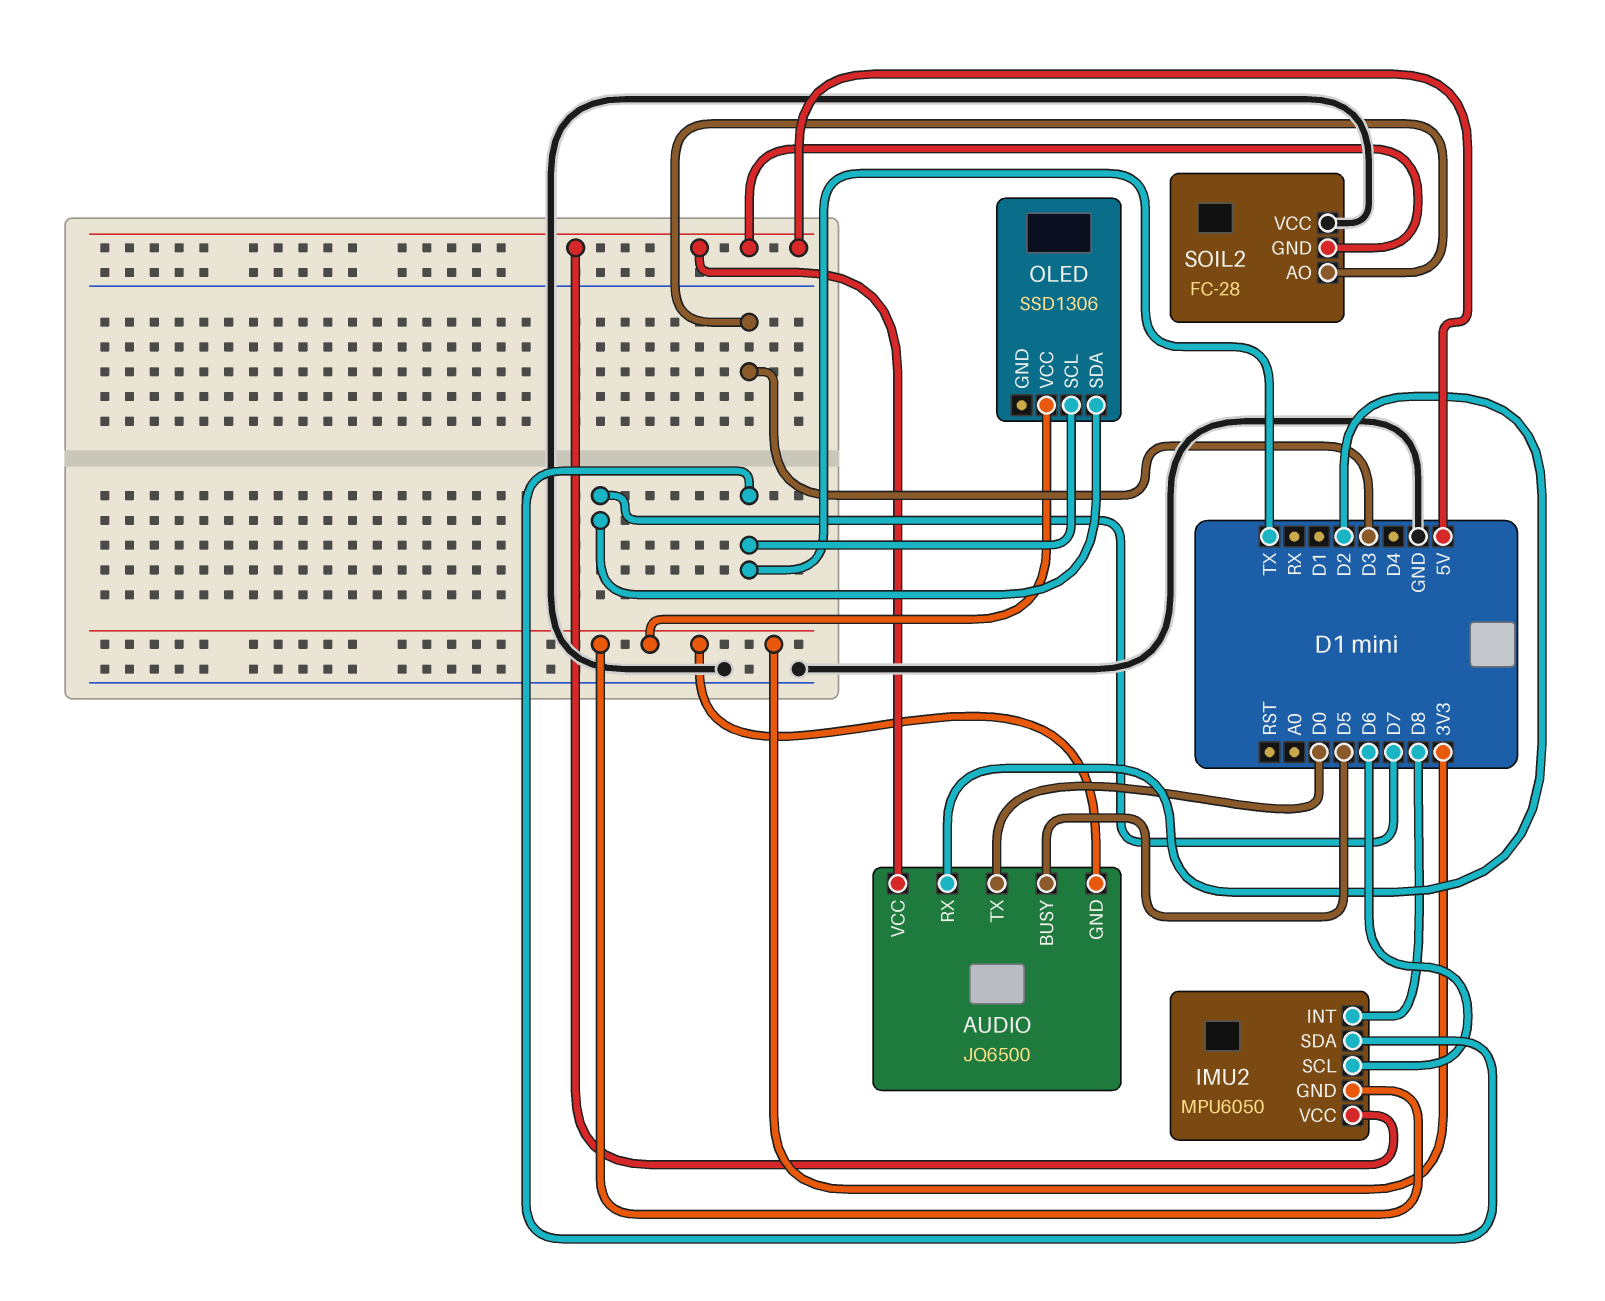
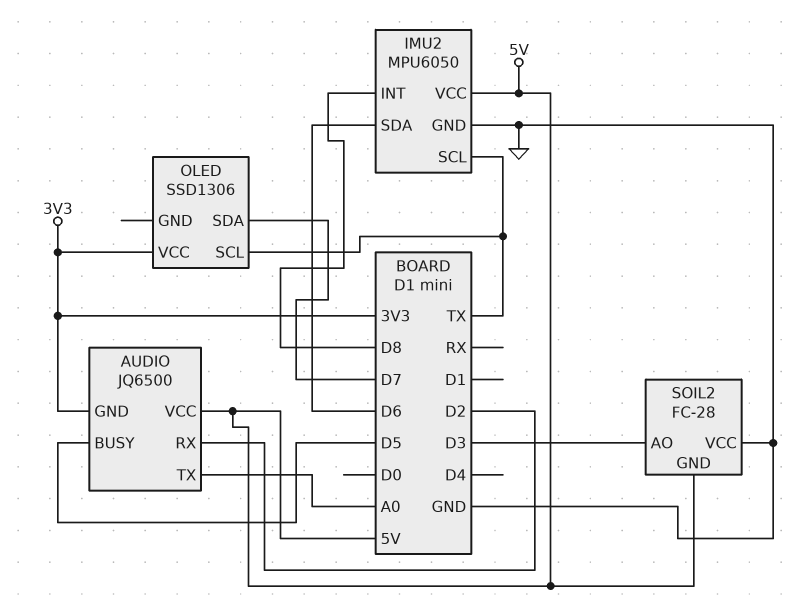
AUDIO pin TX: D0 -> A0
IMU2 pin GND: 3V3 -> GND
IMU2 pin SCL: D6 -> TX
IMU2 pin SDA: TX -> D6

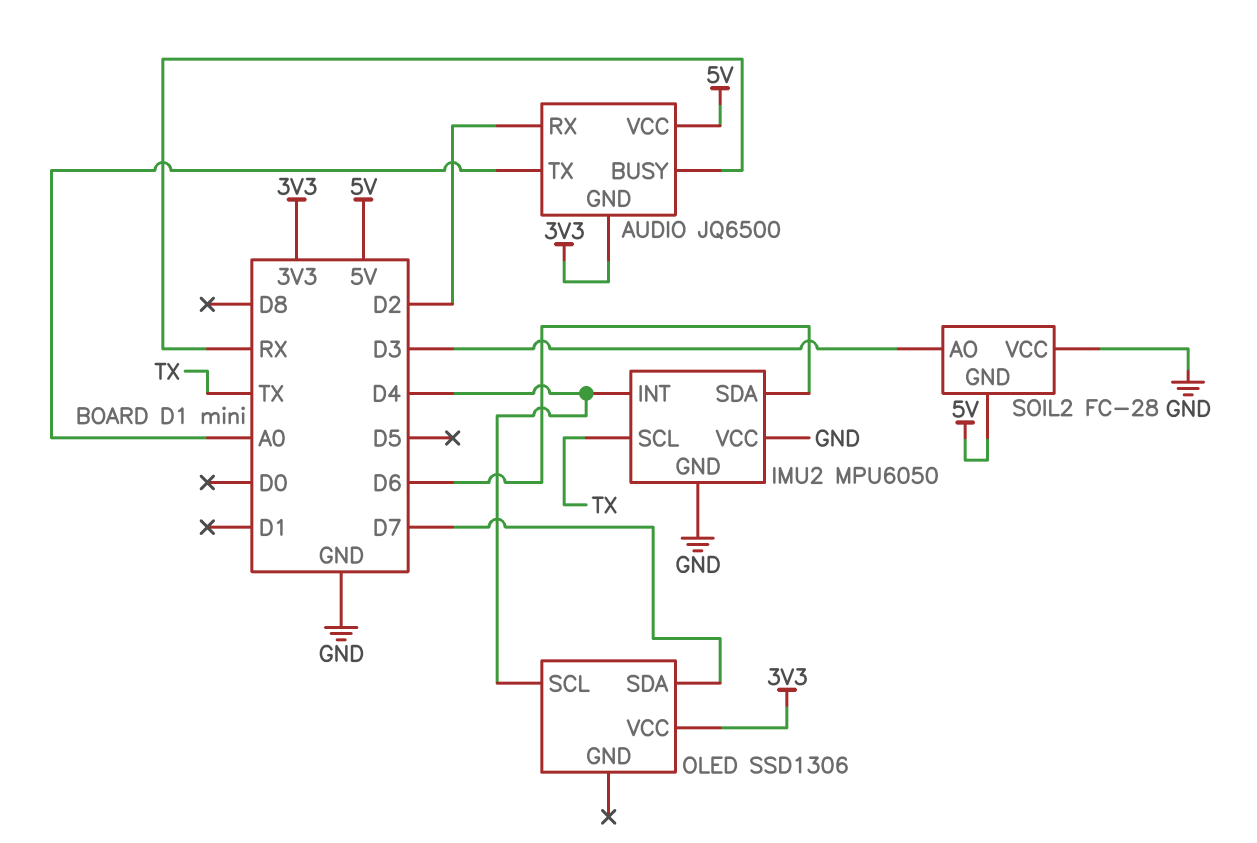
AUDIO pin BUSY: D5 -> RX
IMU2 pin INT: D8 -> D4
IMU2 pin VCC: 5V -> GND
OLED pin SCL: TX -> D4

